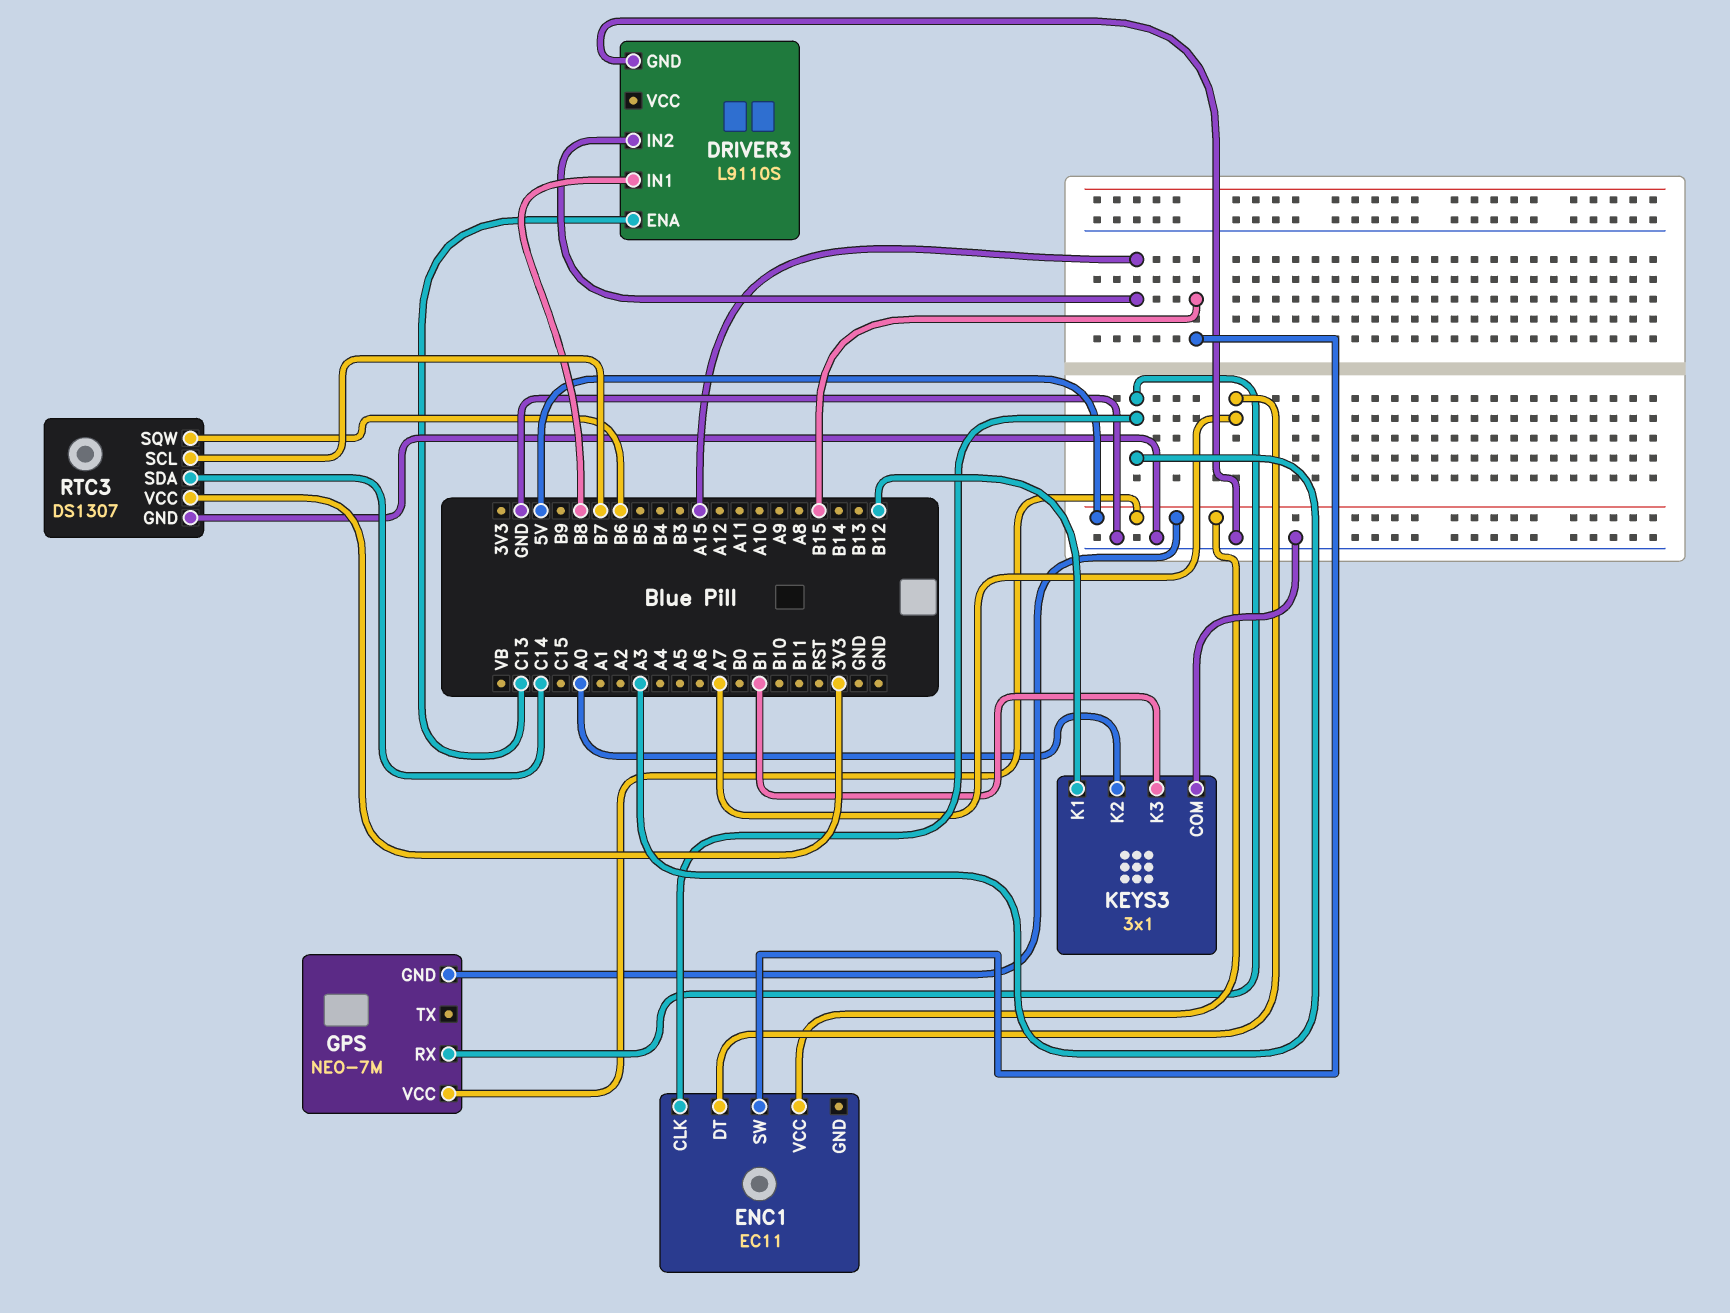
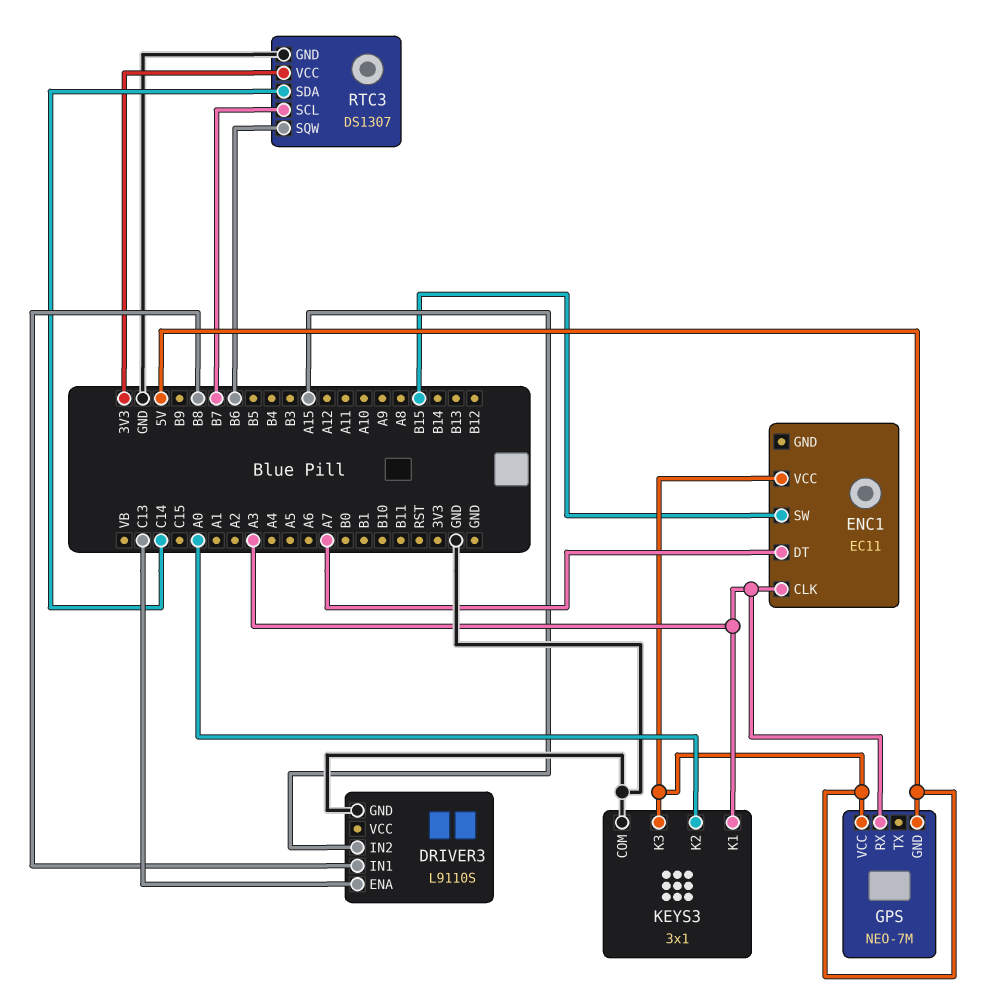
KEYS3 pin K1: B12 -> A3
KEYS3 pin K3: B1 -> 5V

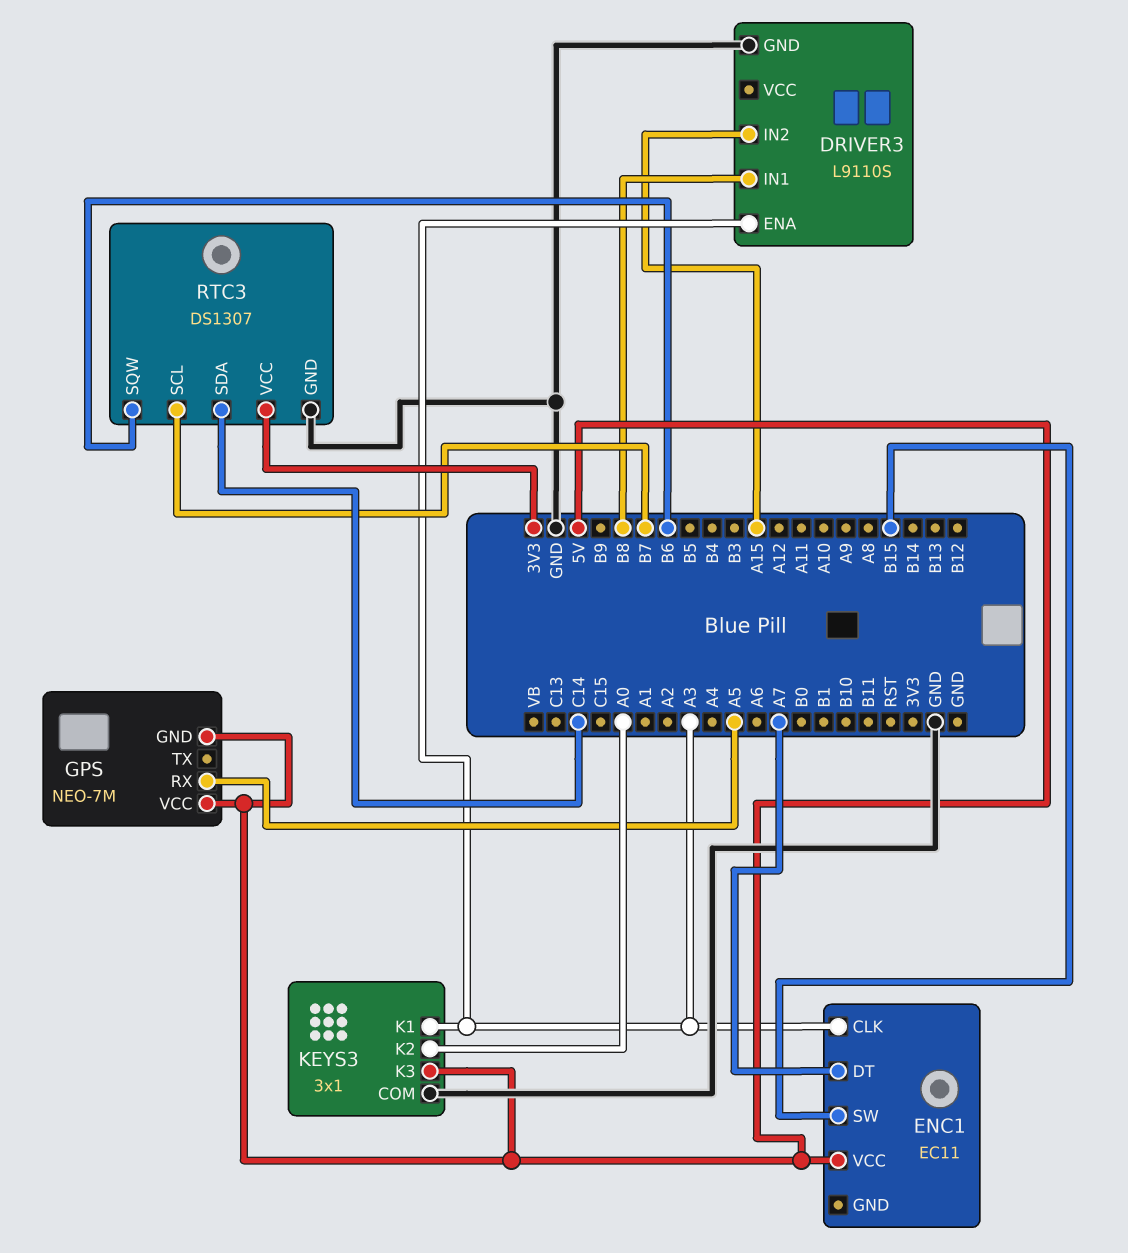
DRIVER3 pin ENA: C13 -> A3
GPS pin RX: A3 -> A5

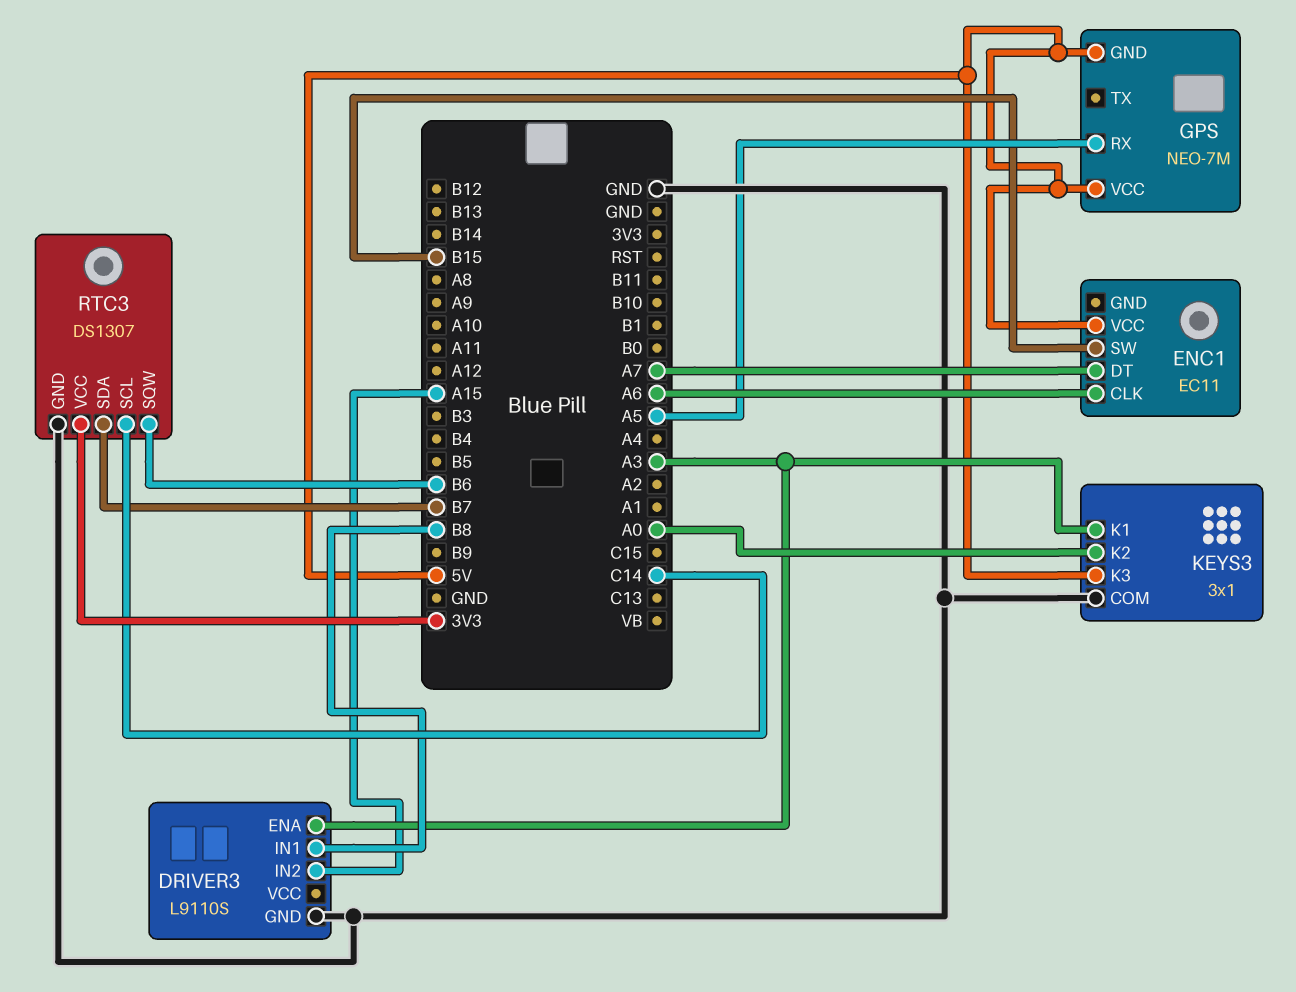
ENC1 pin CLK: A3 -> A6
RTC3 pin SCL: B7 -> C14
RTC3 pin SDA: C14 -> B7

